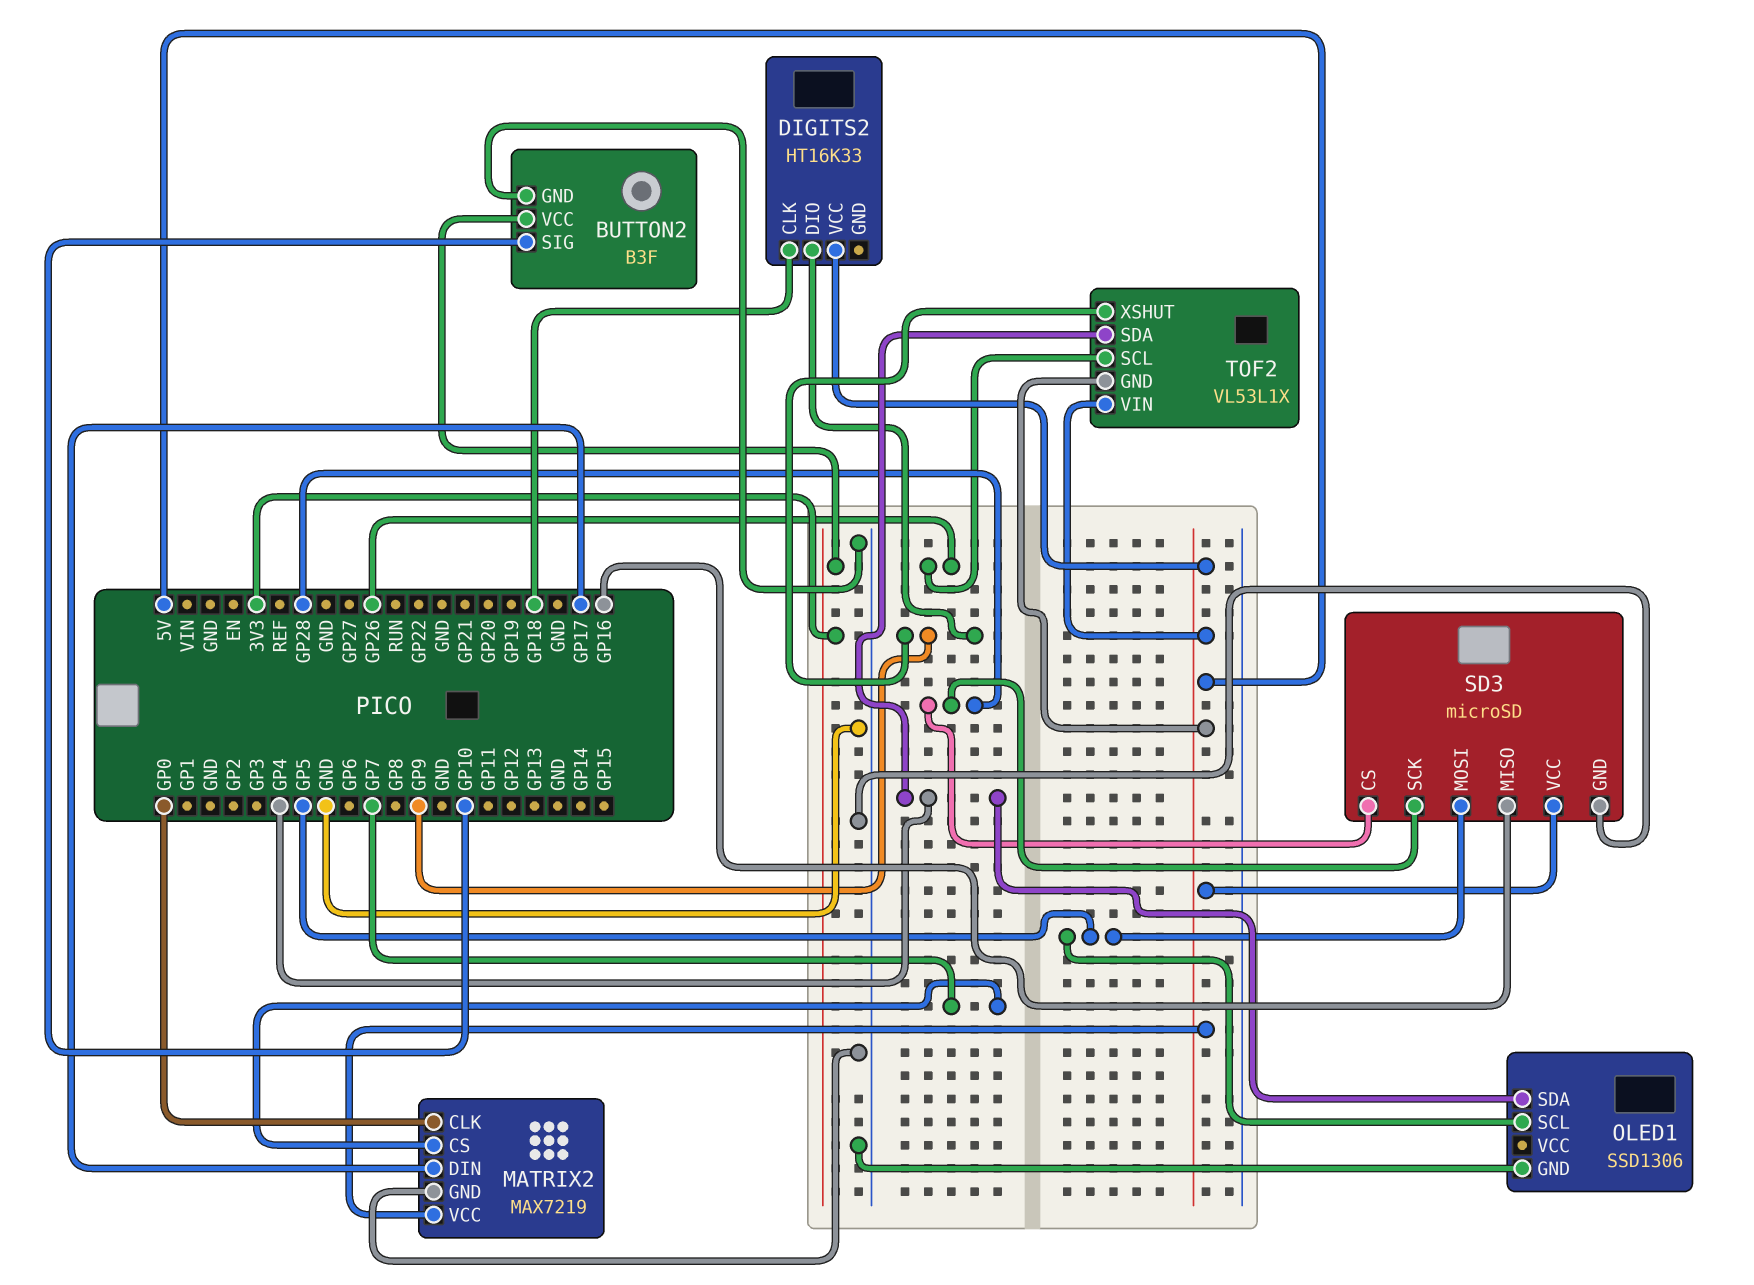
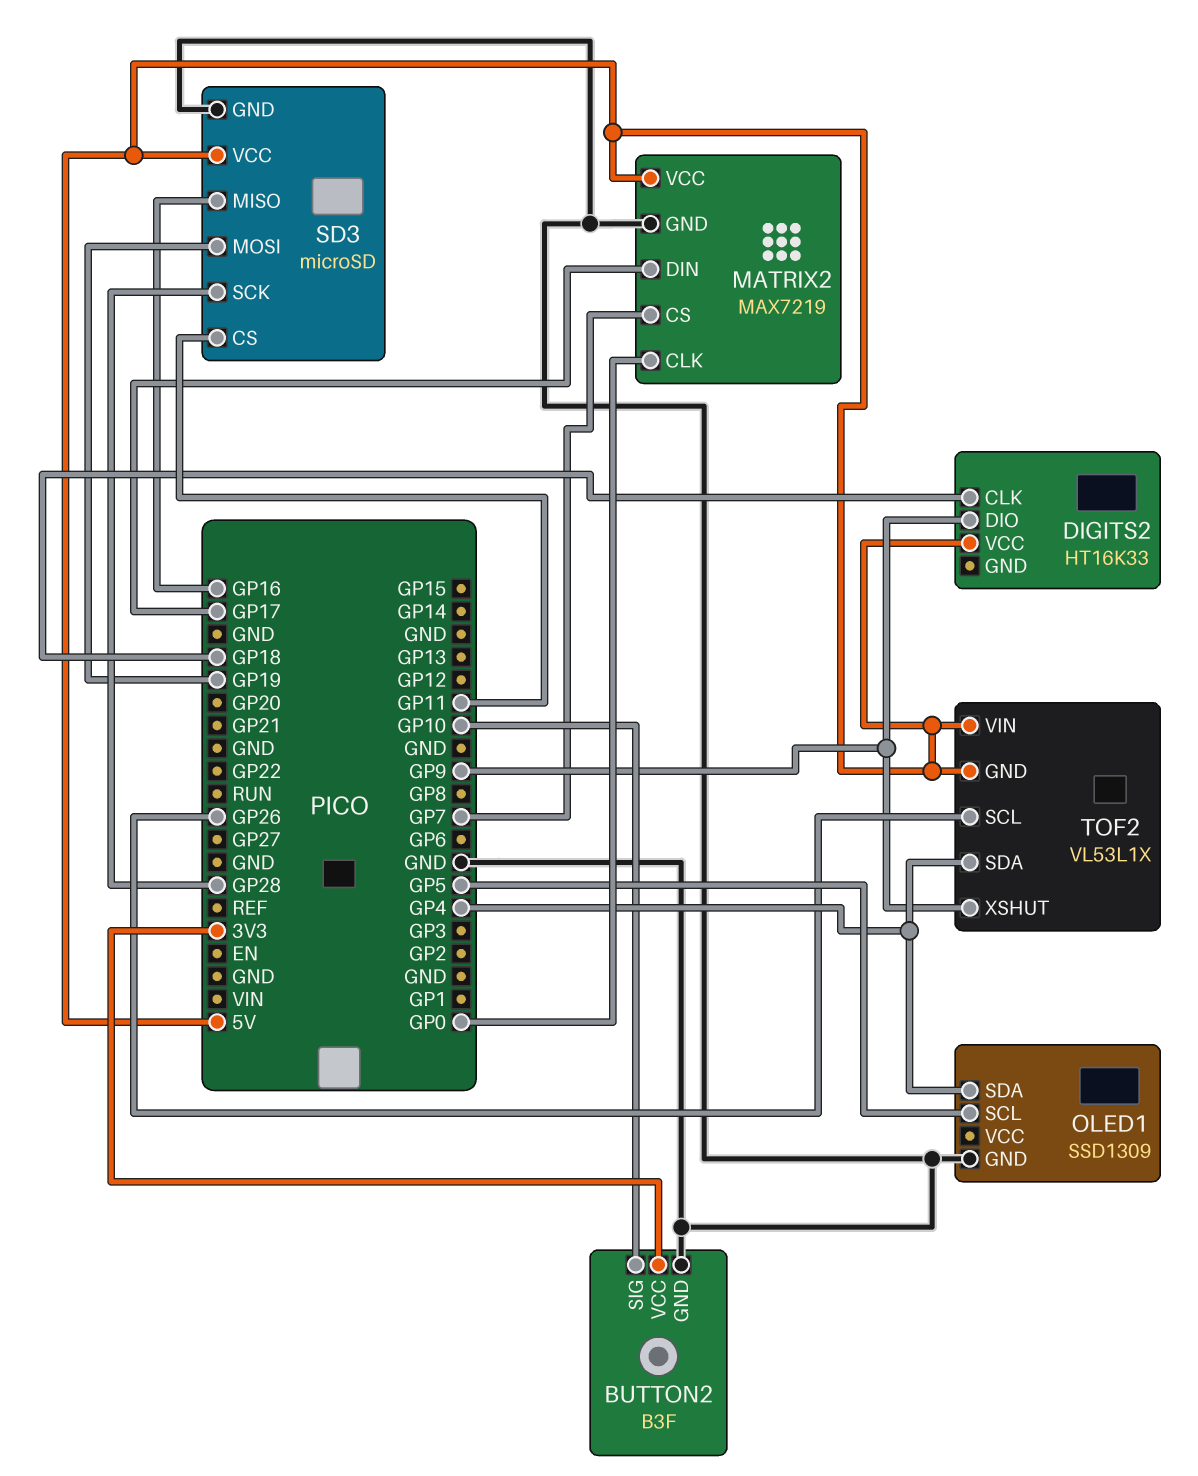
OLED1: SSD1306 -> SSD1309
SD3 pin CS: GP28 -> GP11
SD3 pin MOSI: GP5 -> GP19

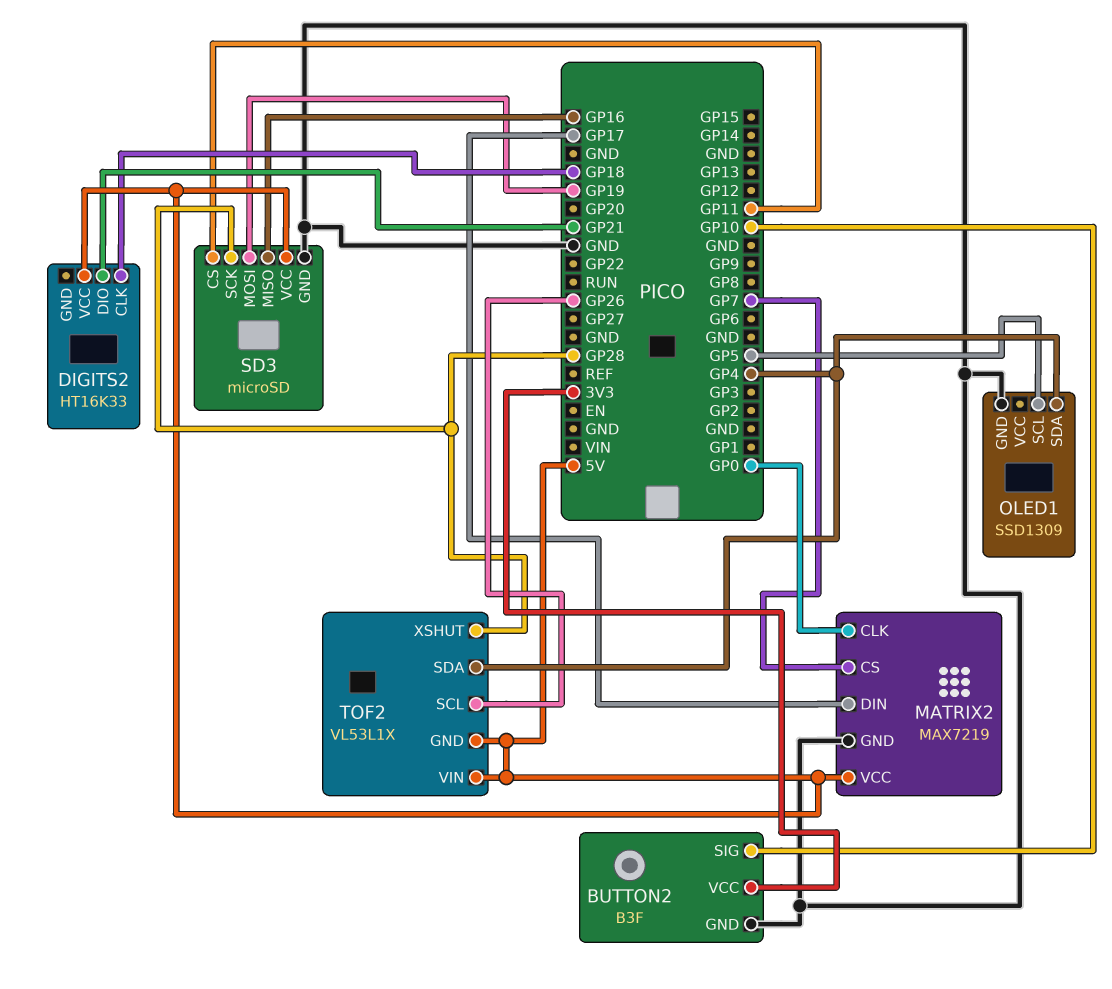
DIGITS2 pin DIO: GP9 -> GP21
TOF2 pin XSHUT: GP9 -> GP28

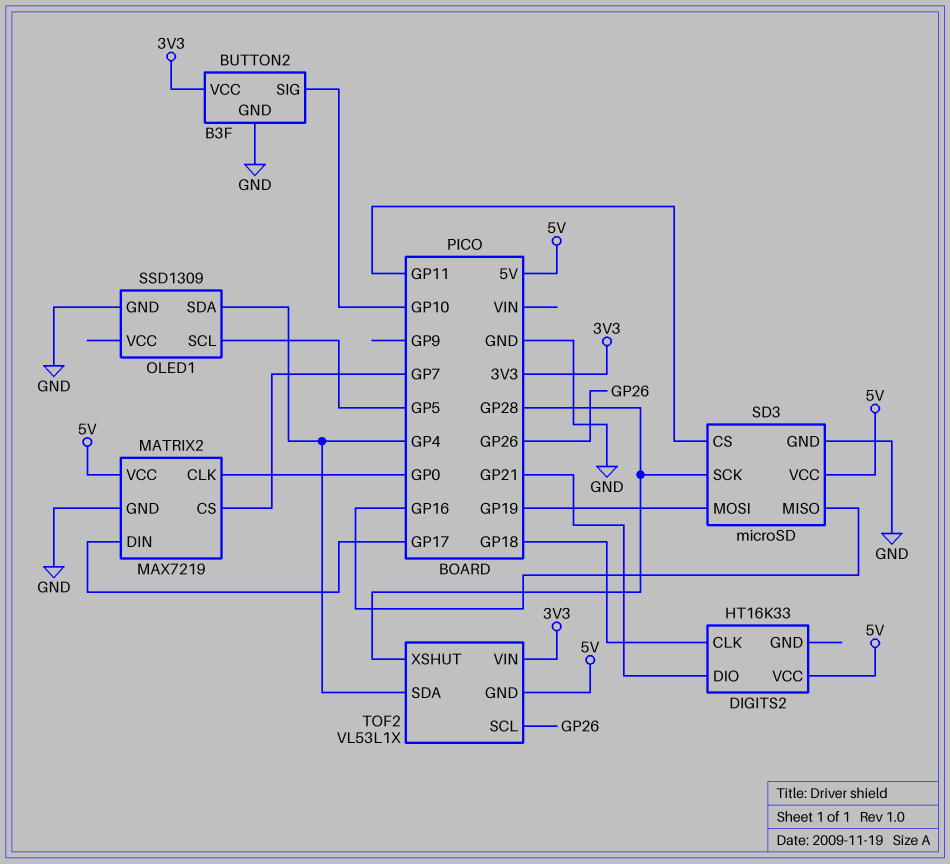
TOF2 pin VIN: 5V -> 3V3

